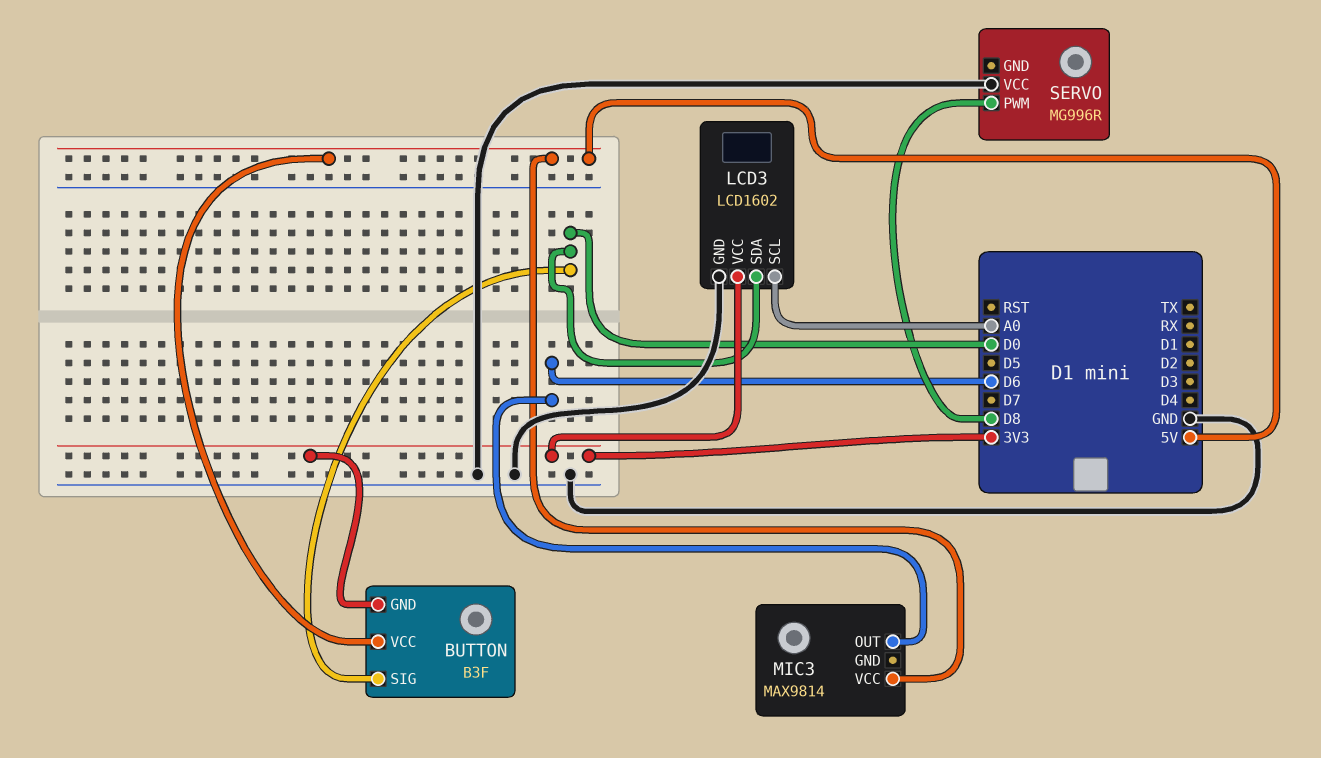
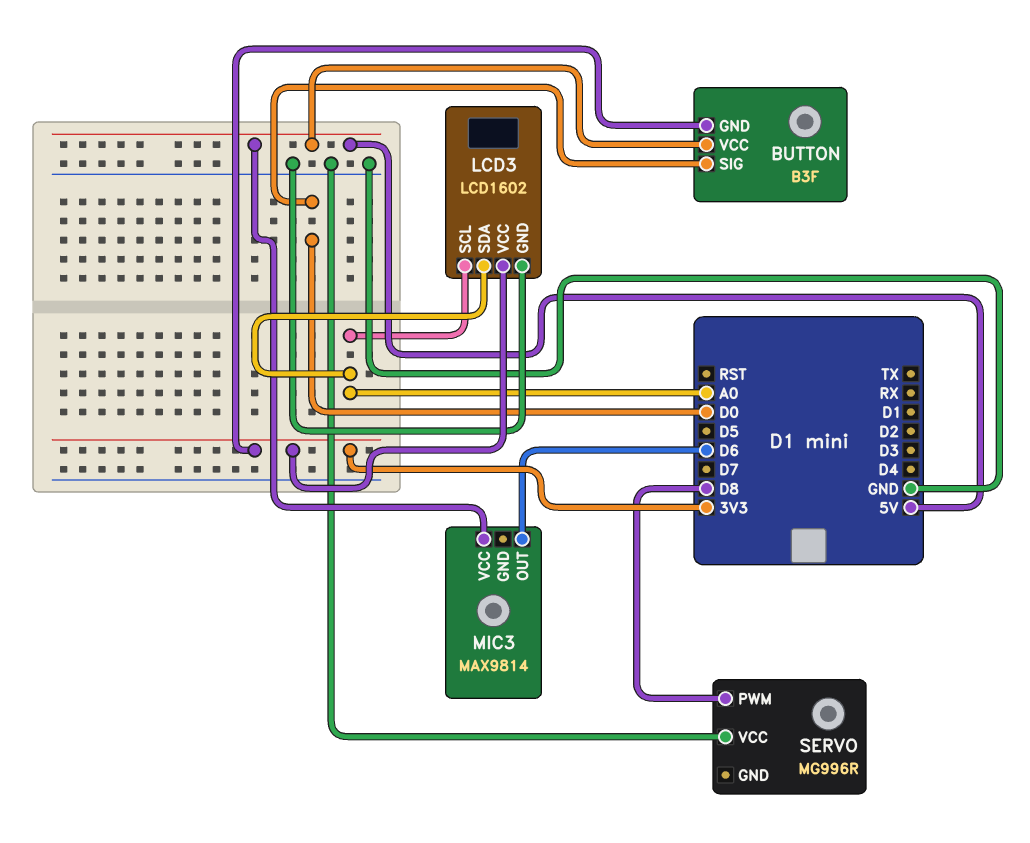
LCD3 pin SDA: D0 -> A0

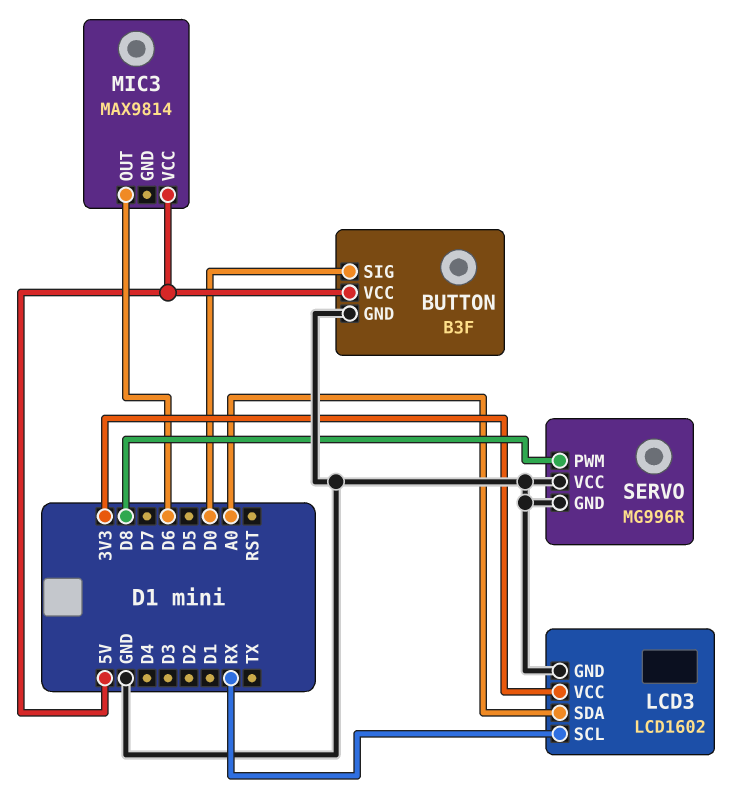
BUTTON pin GND: 3V3 -> GND
LCD3 pin SCL: A0 -> RX
SERVO pin GND: none -> GND

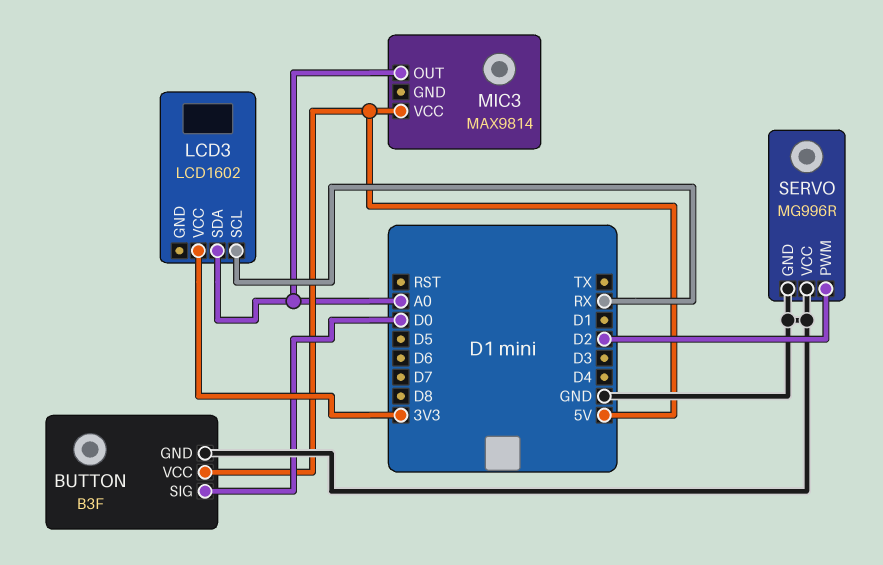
LCD3 pin GND: GND -> none
MIC3 pin OUT: D6 -> A0
SERVO pin PWM: D8 -> D2

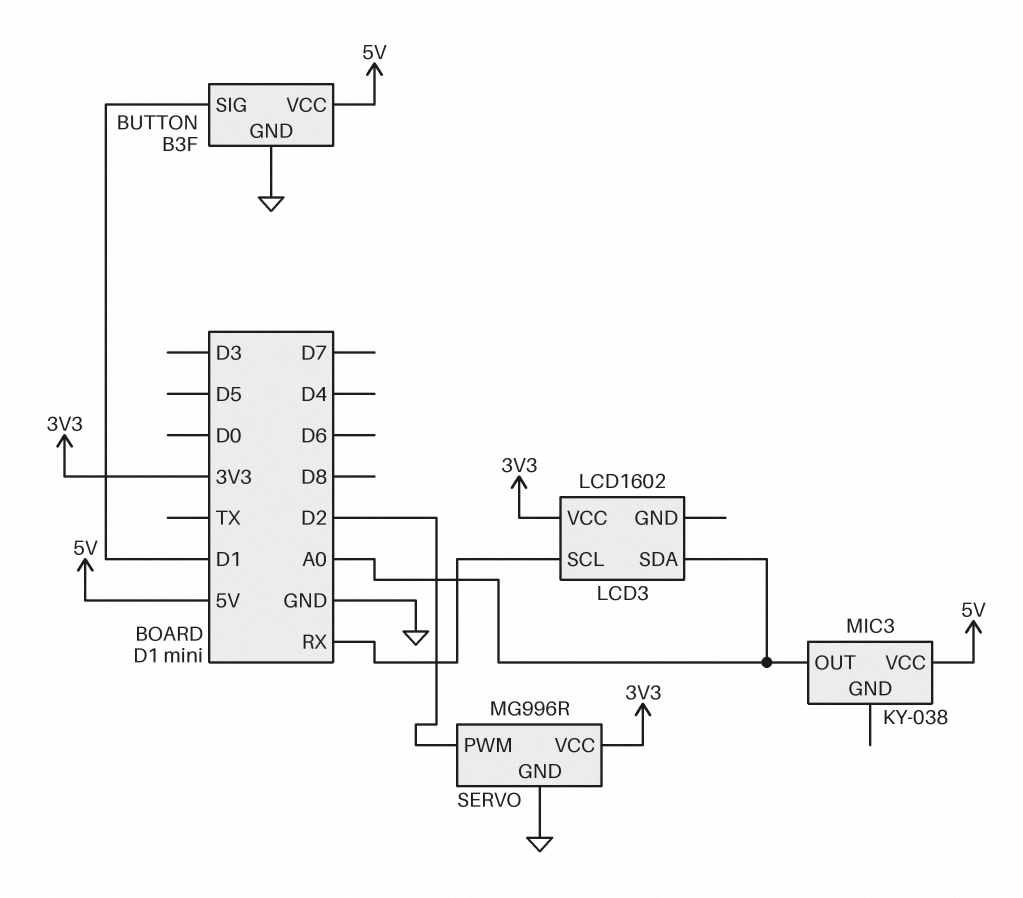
BUTTON pin SIG: D0 -> D1
MIC3: MAX9814 -> KY-038
SERVO pin VCC: GND -> 3V3

